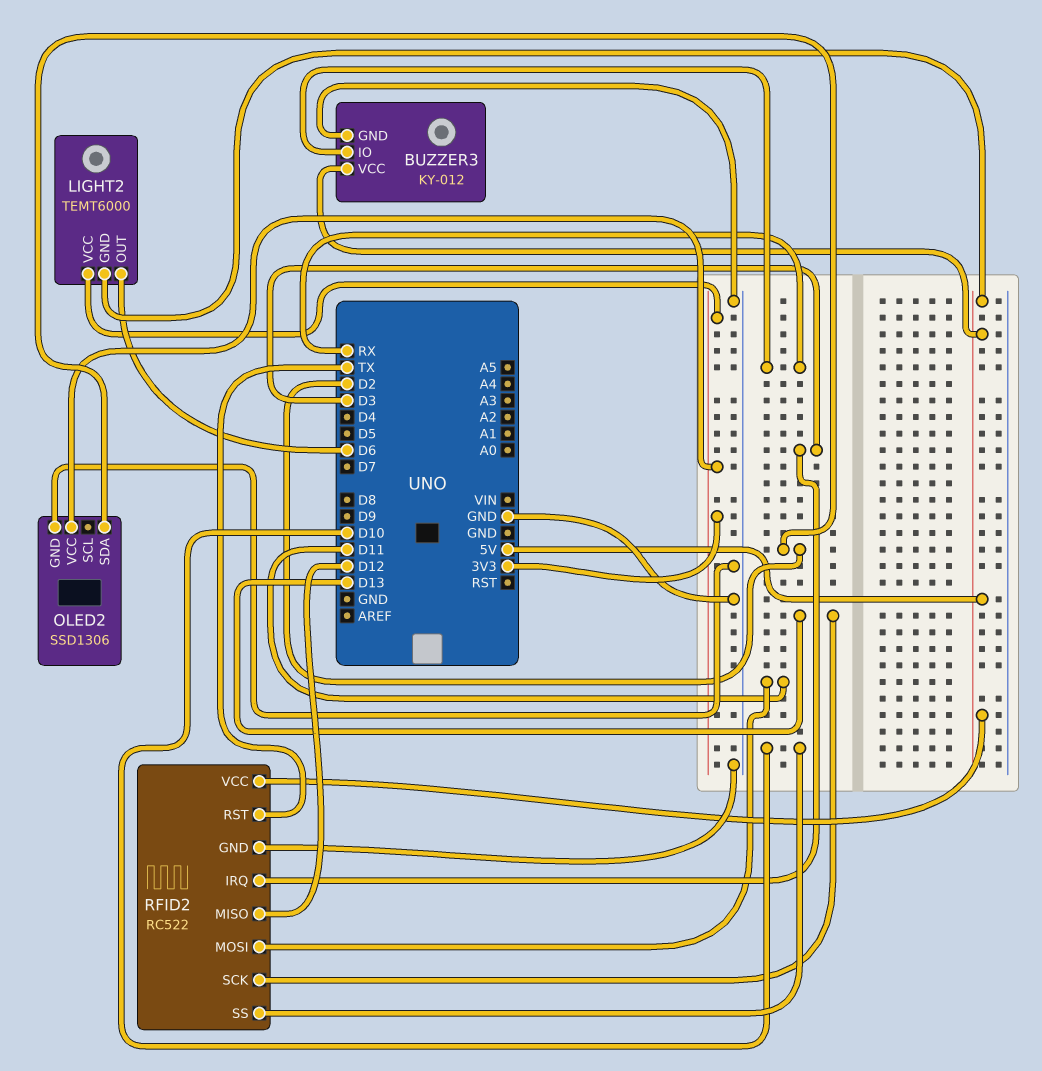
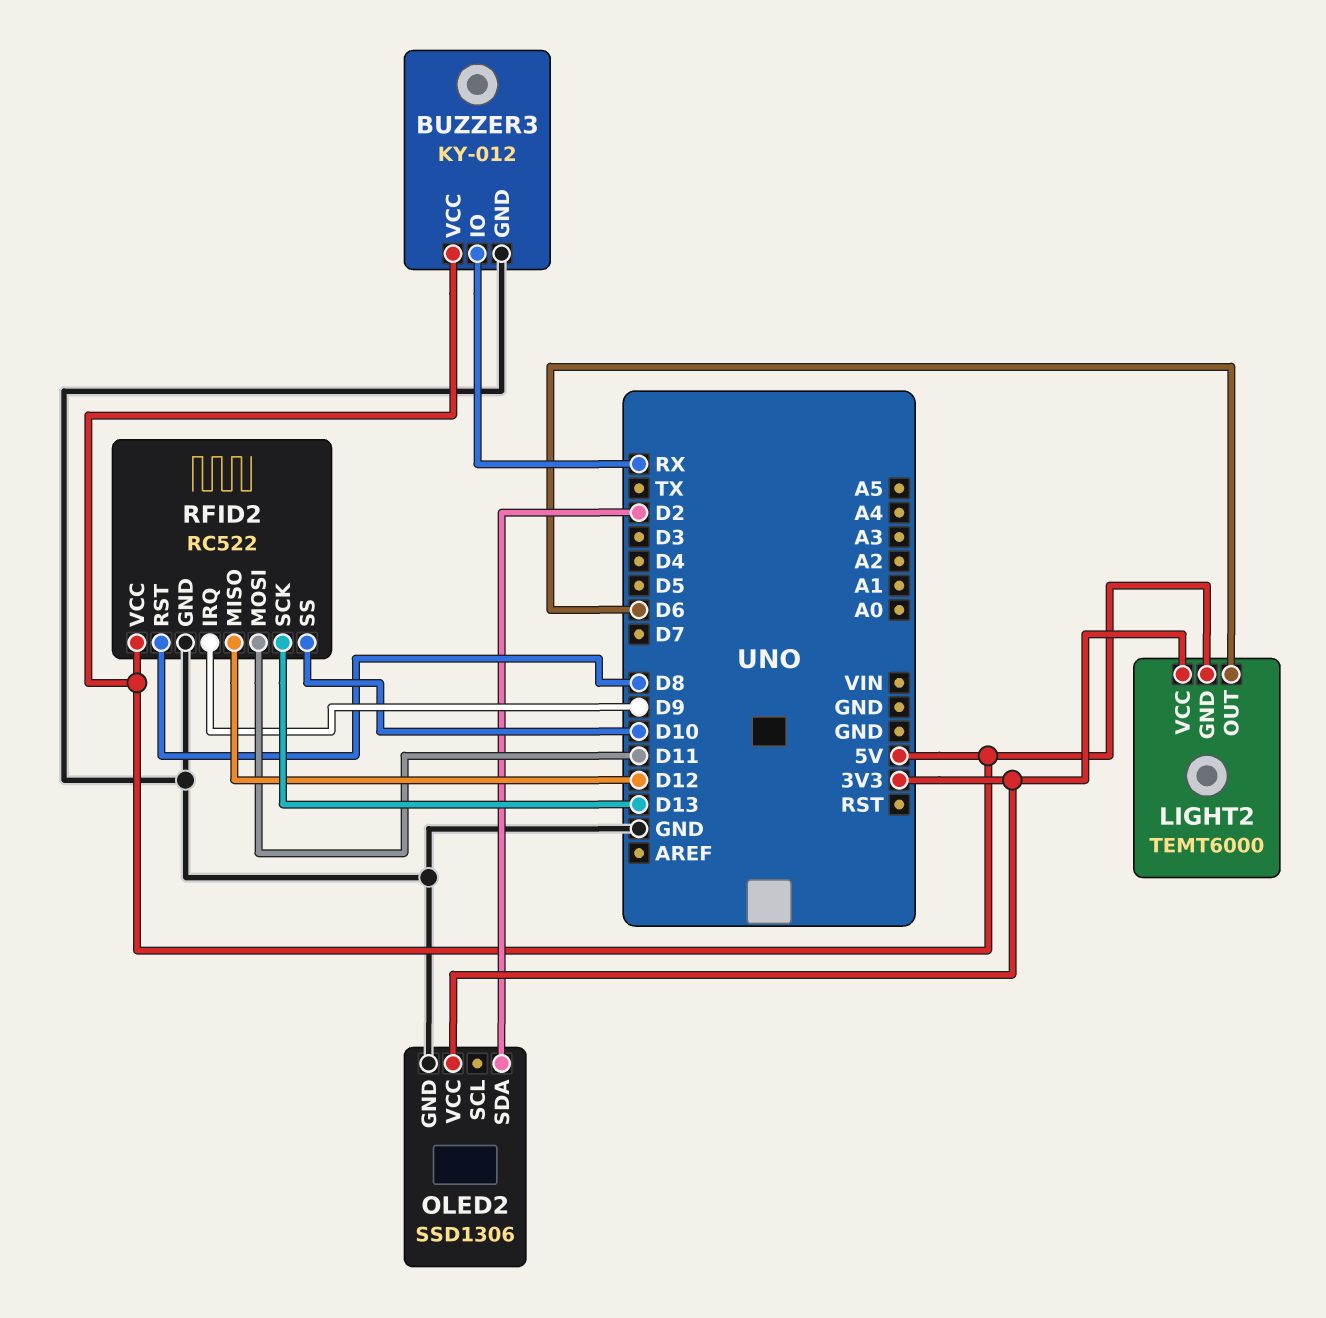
RFID2 pin IRQ: D3 -> D9
RFID2 pin RST: TX -> D8

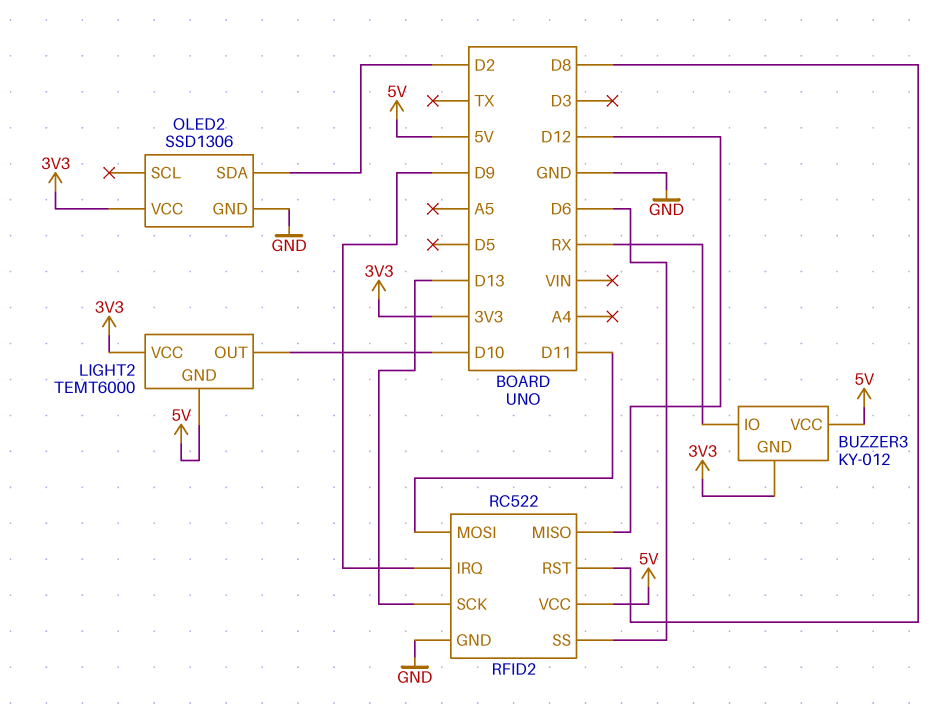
BUZZER3 pin GND: GND -> 3V3
LIGHT2 pin OUT: D6 -> D10
RFID2 pin SS: D10 -> D6

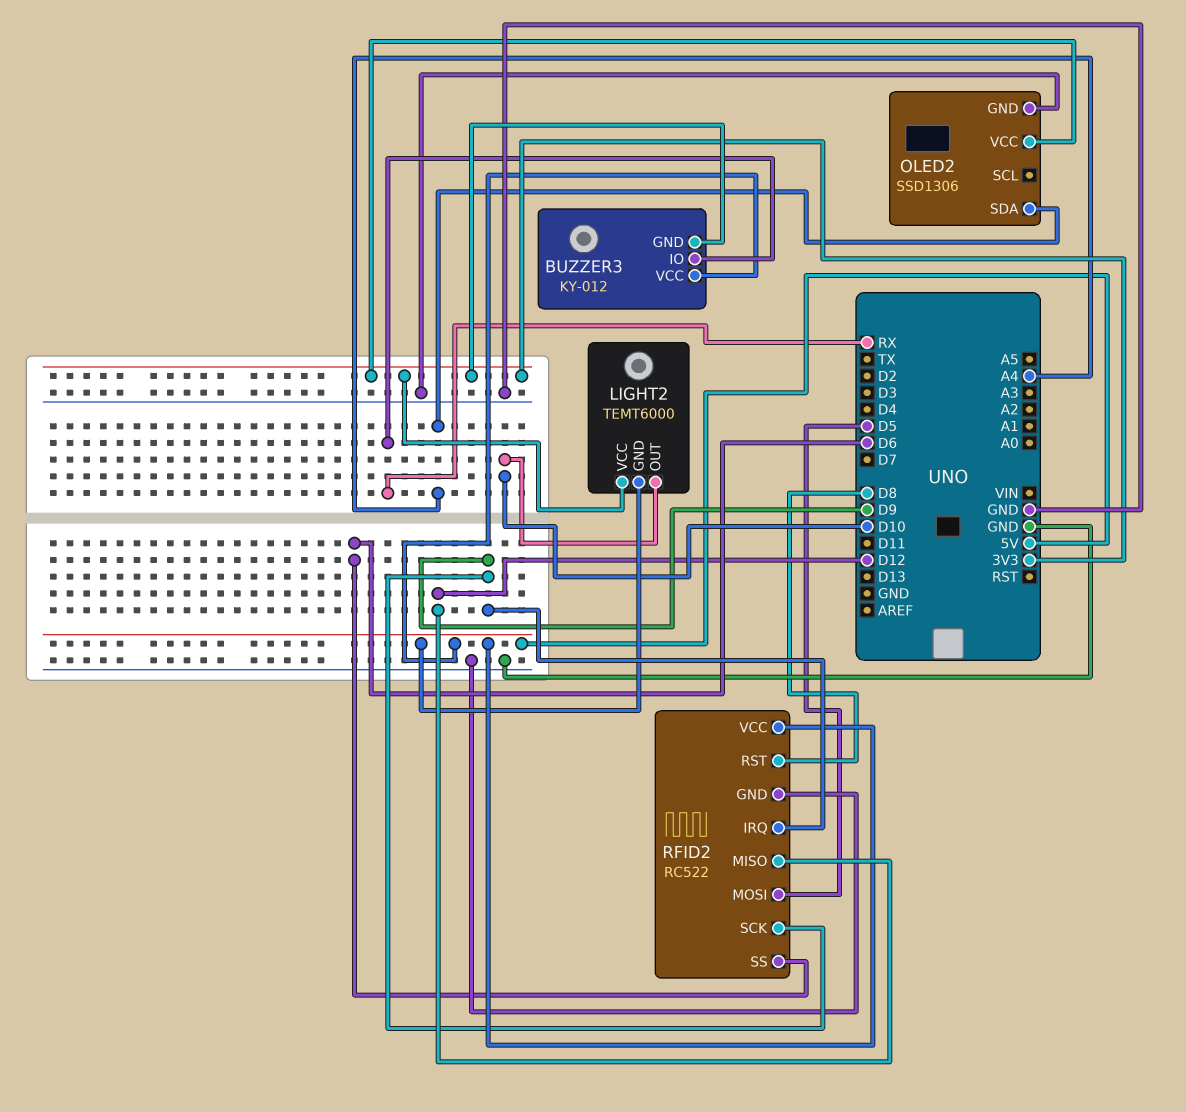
OLED2 pin SDA: D2 -> A4
RFID2 pin MOSI: D11 -> D5
RFID2 pin SCK: D13 -> D9

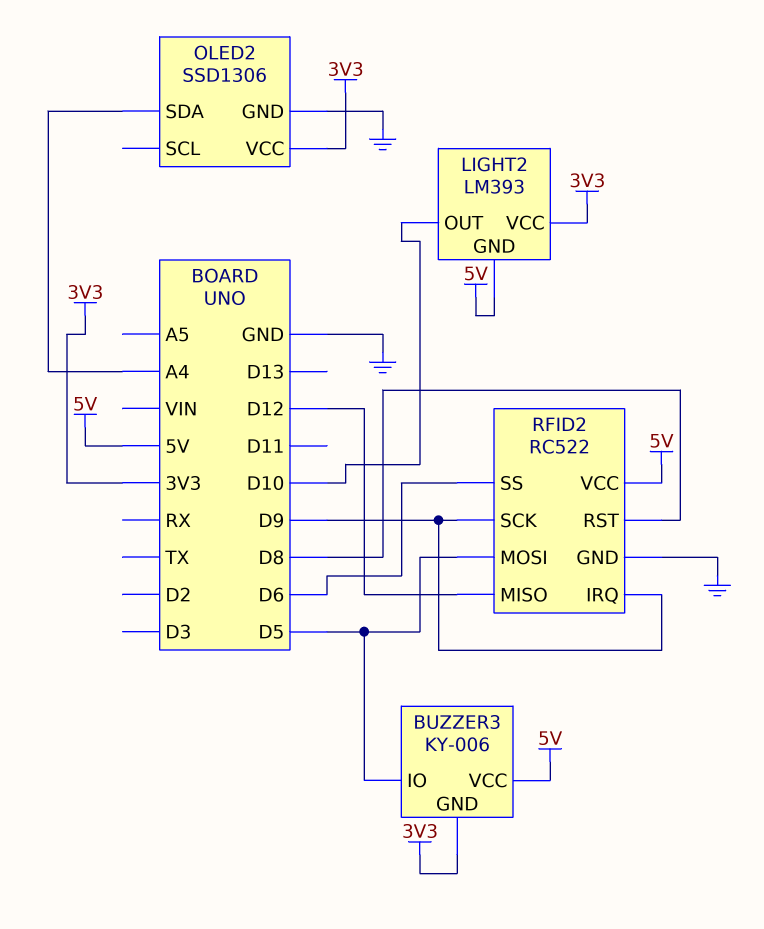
BUZZER3: KY-012 -> KY-006
BUZZER3 pin IO: RX -> D5
LIGHT2: TEMT6000 -> LM393

